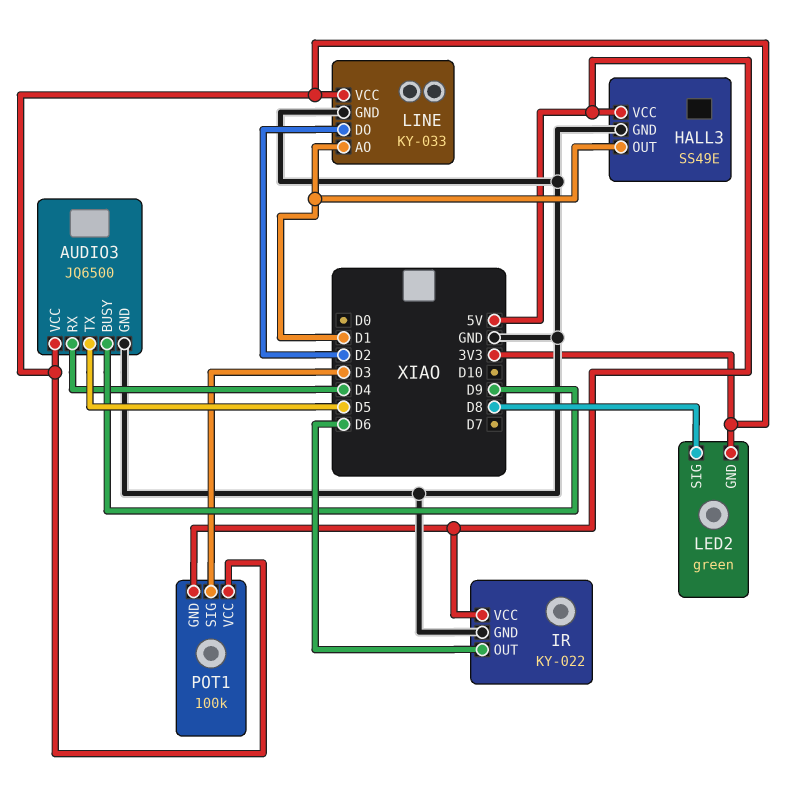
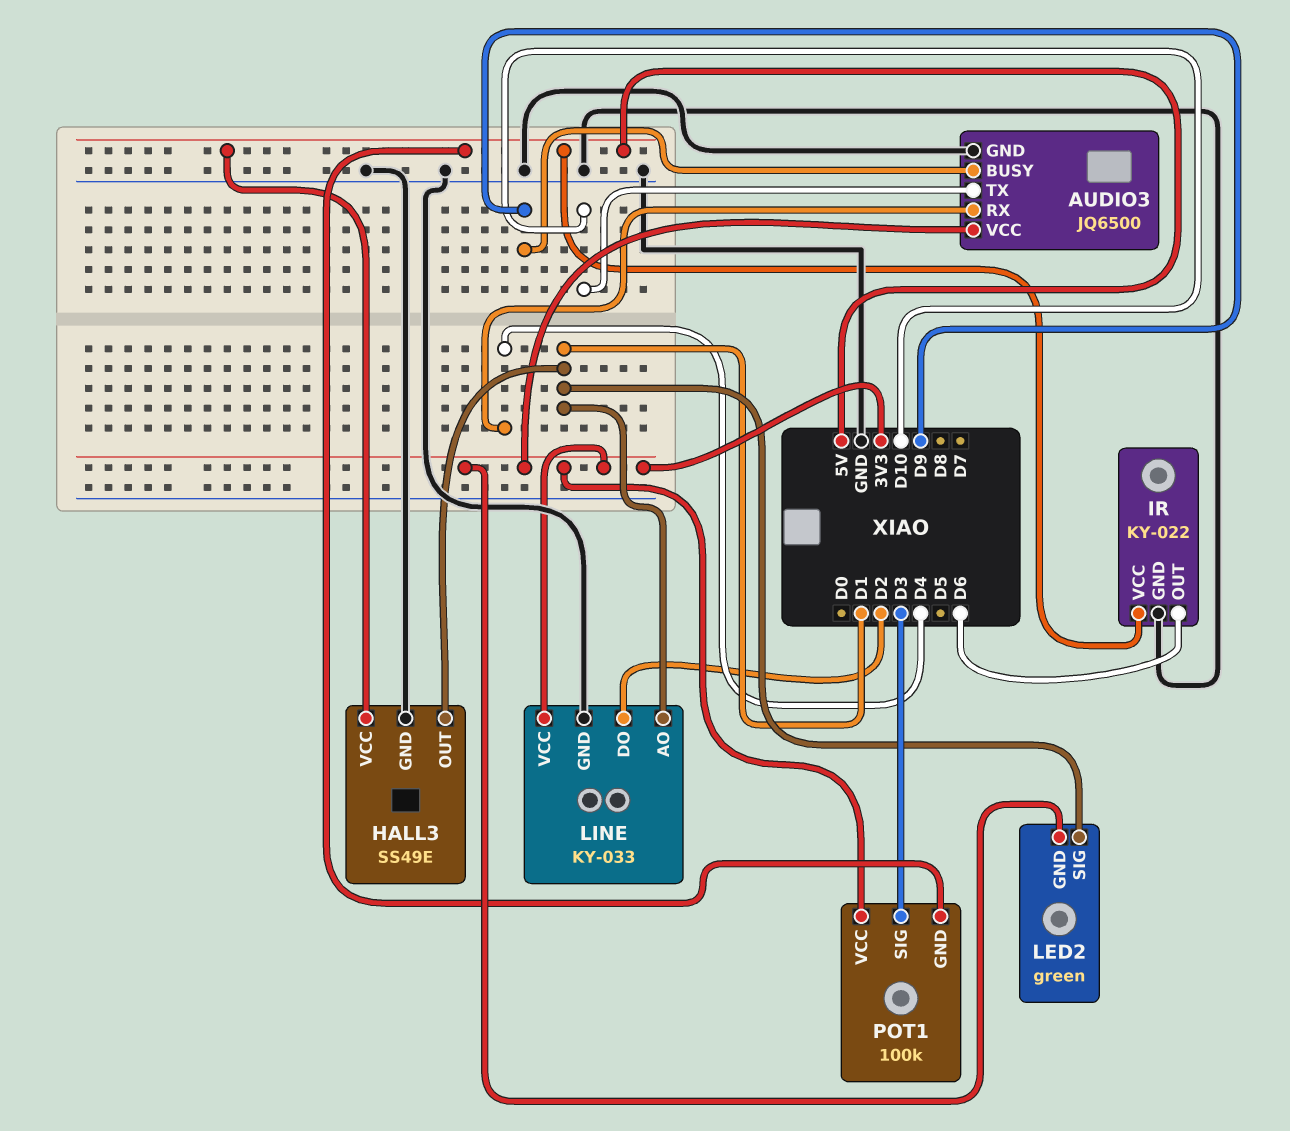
AUDIO3 pin TX: D5 -> D10
LED2 pin SIG: D8 -> D1

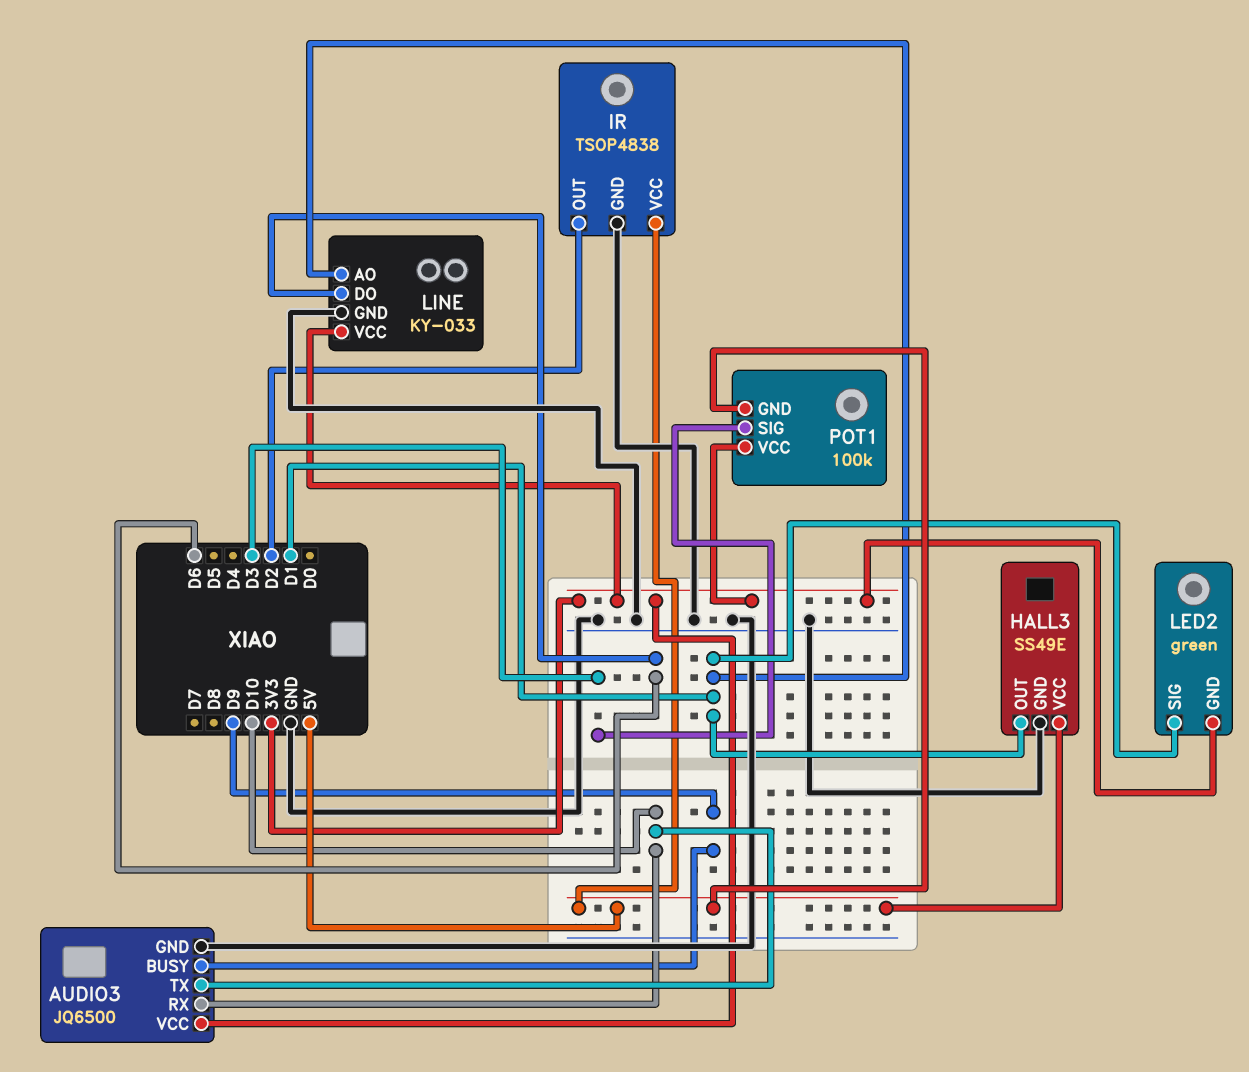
AUDIO3 pin RX: D4 -> D10
IR: KY-022 -> TSOP4838
IR pin OUT: D6 -> D2
LINE pin DO: D2 -> D6

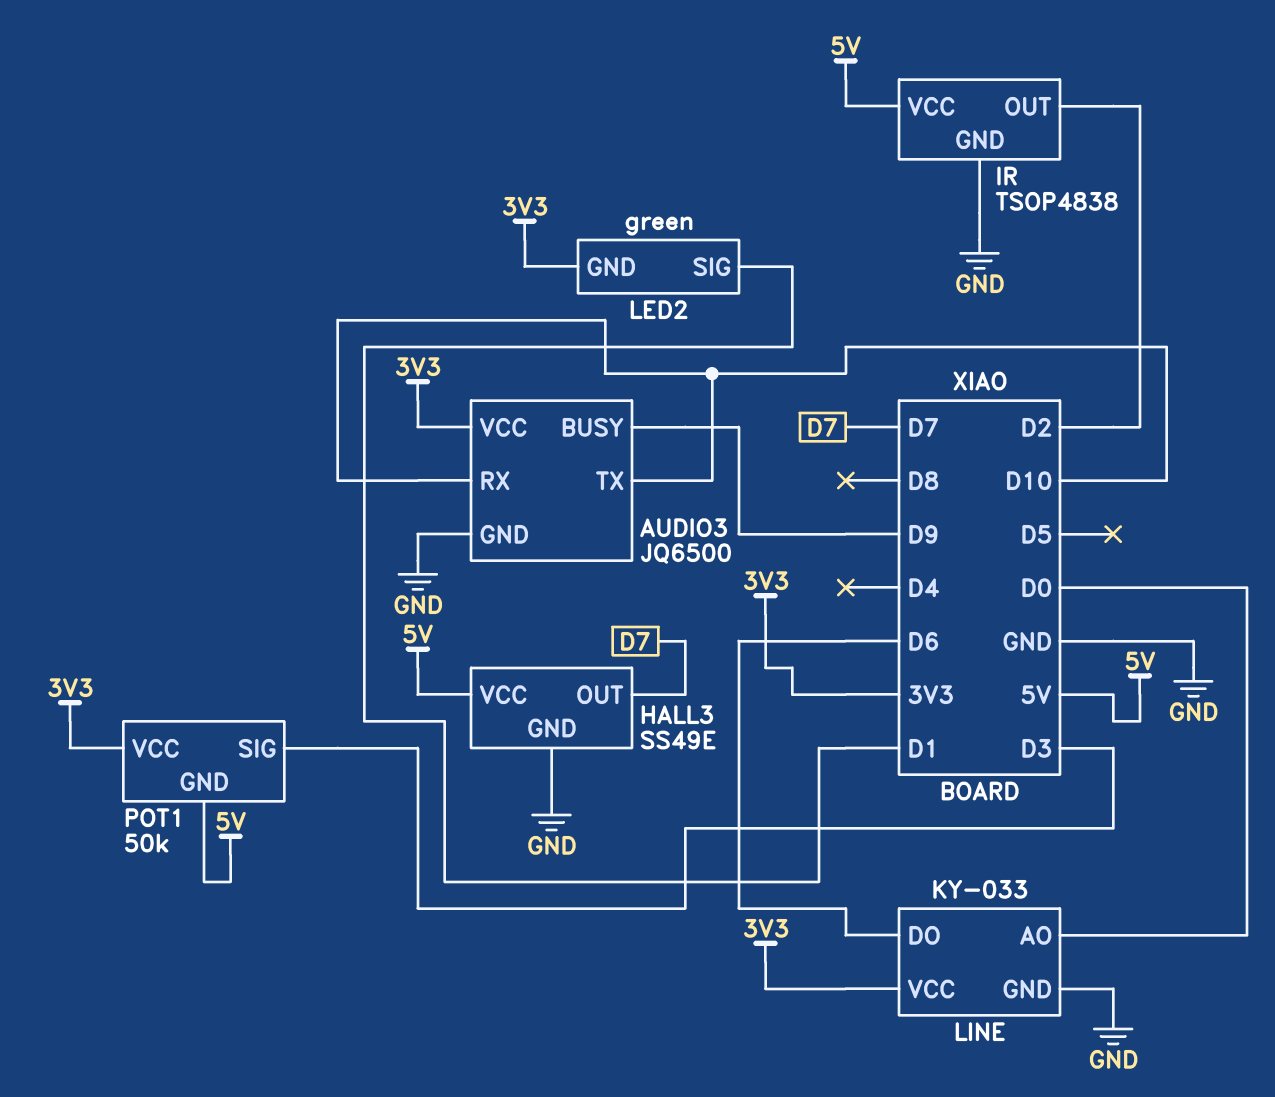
HALL3 pin OUT: D1 -> D7
LINE pin AO: D1 -> D0
POT1: 100k -> 50k

